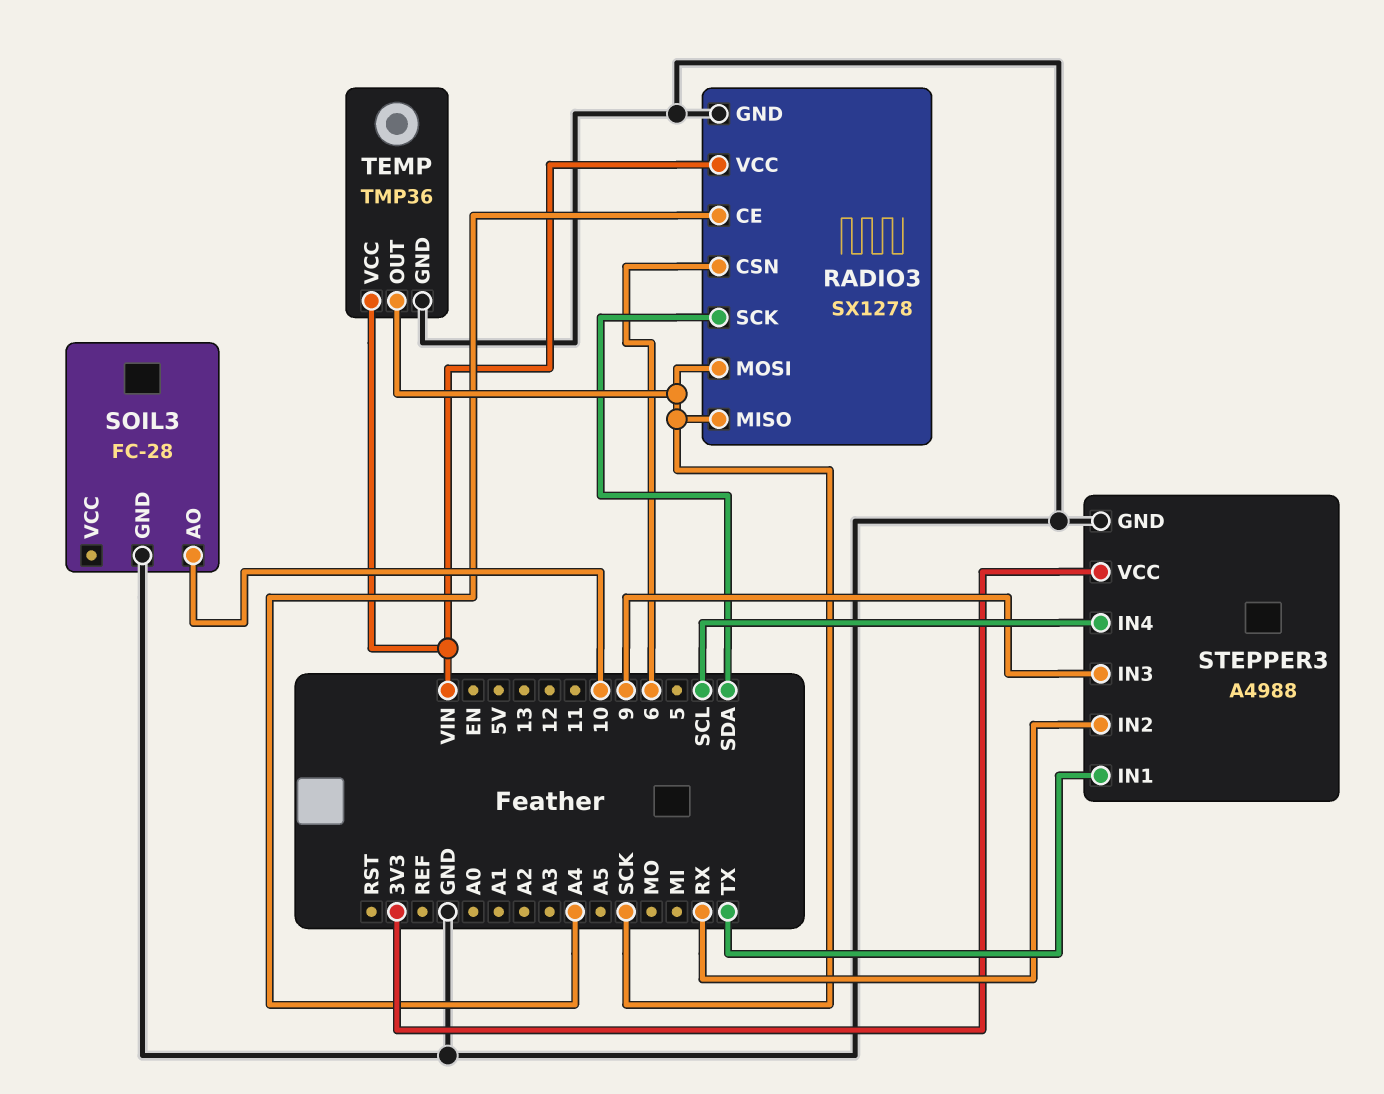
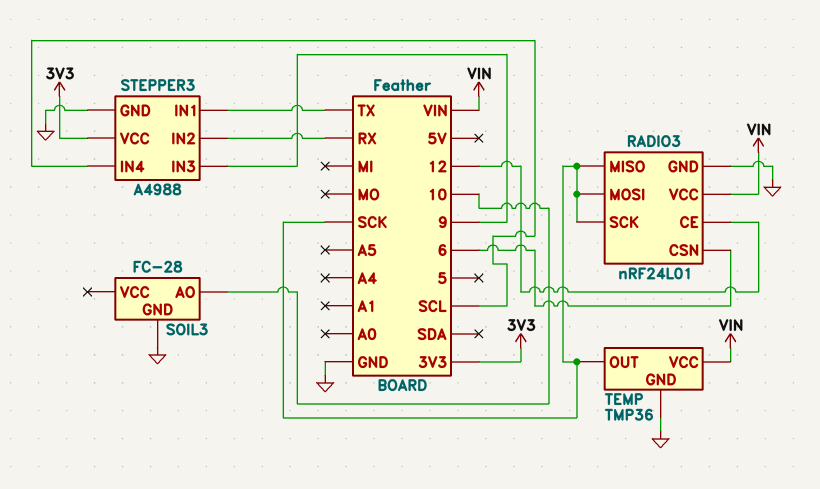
RADIO3: SX1278 -> nRF24L01
RADIO3 pin CE: A4 -> 12
RADIO3 pin SCK: SDA -> SCK

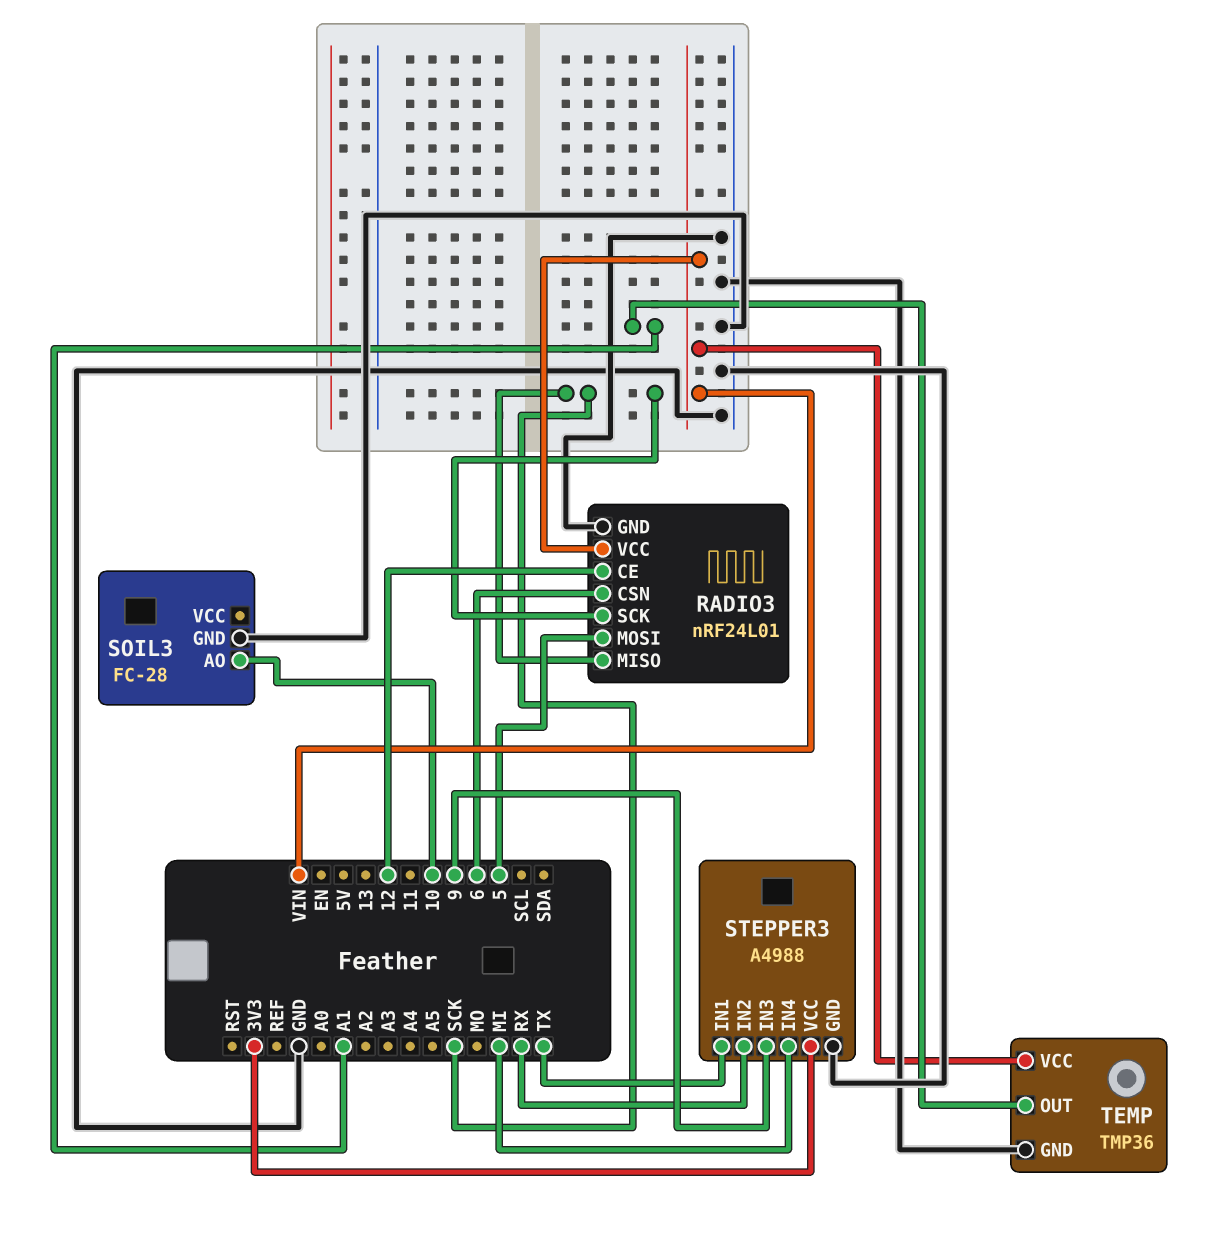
RADIO3 pin MOSI: SCK -> 5
STEPPER3 pin IN4: SCL -> MI
TEMP pin OUT: SCK -> A1

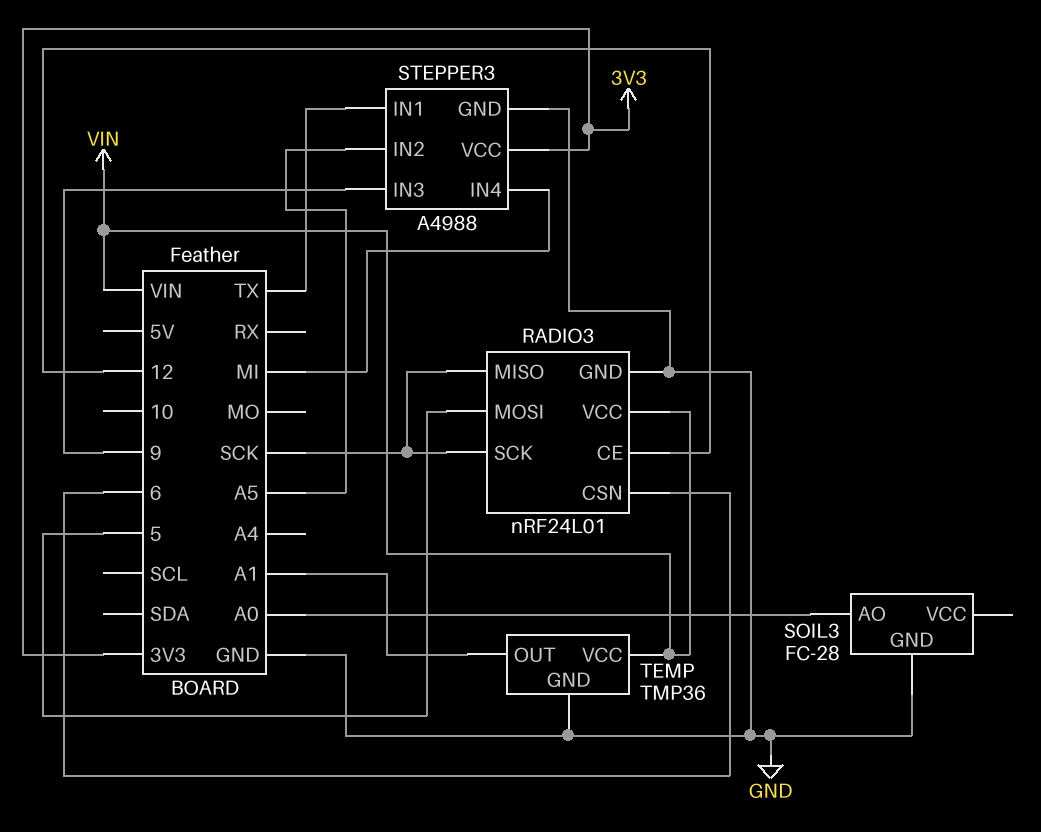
SOIL3 pin AO: 10 -> A0
STEPPER3 pin IN2: RX -> A5

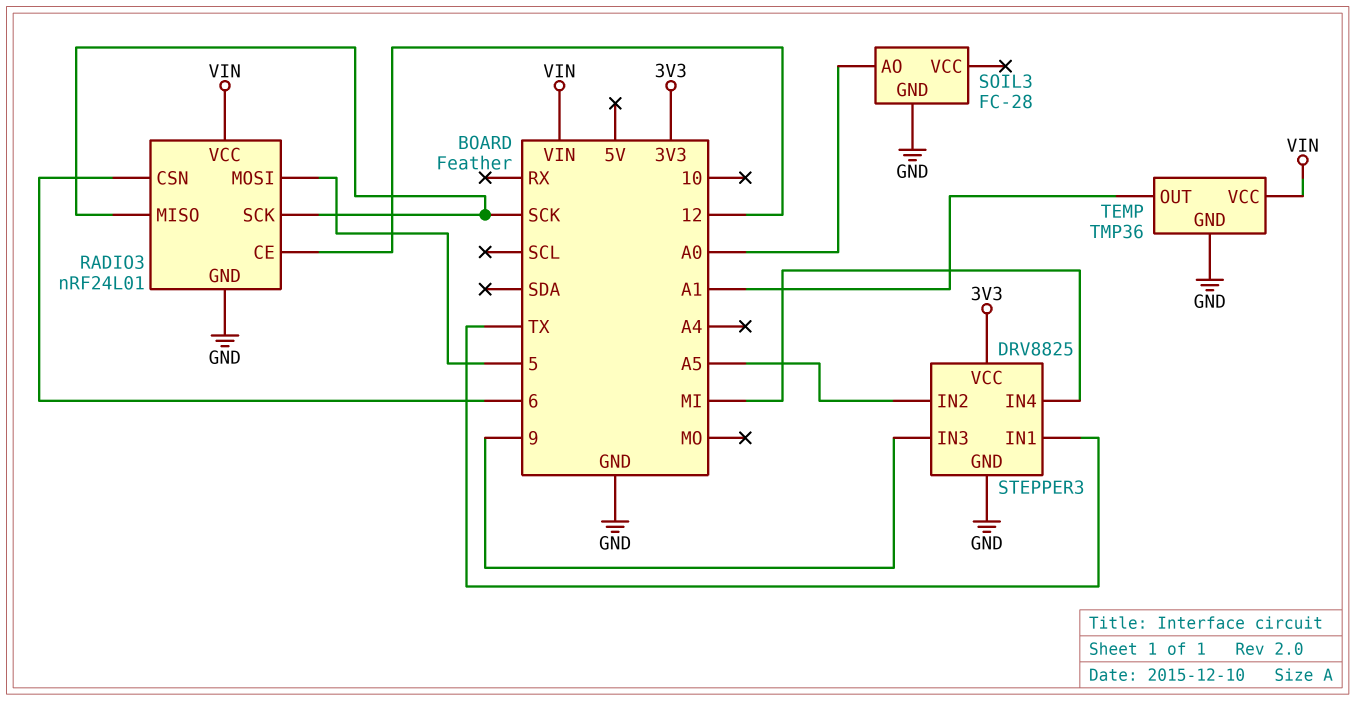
STEPPER3: A4988 -> DRV8825

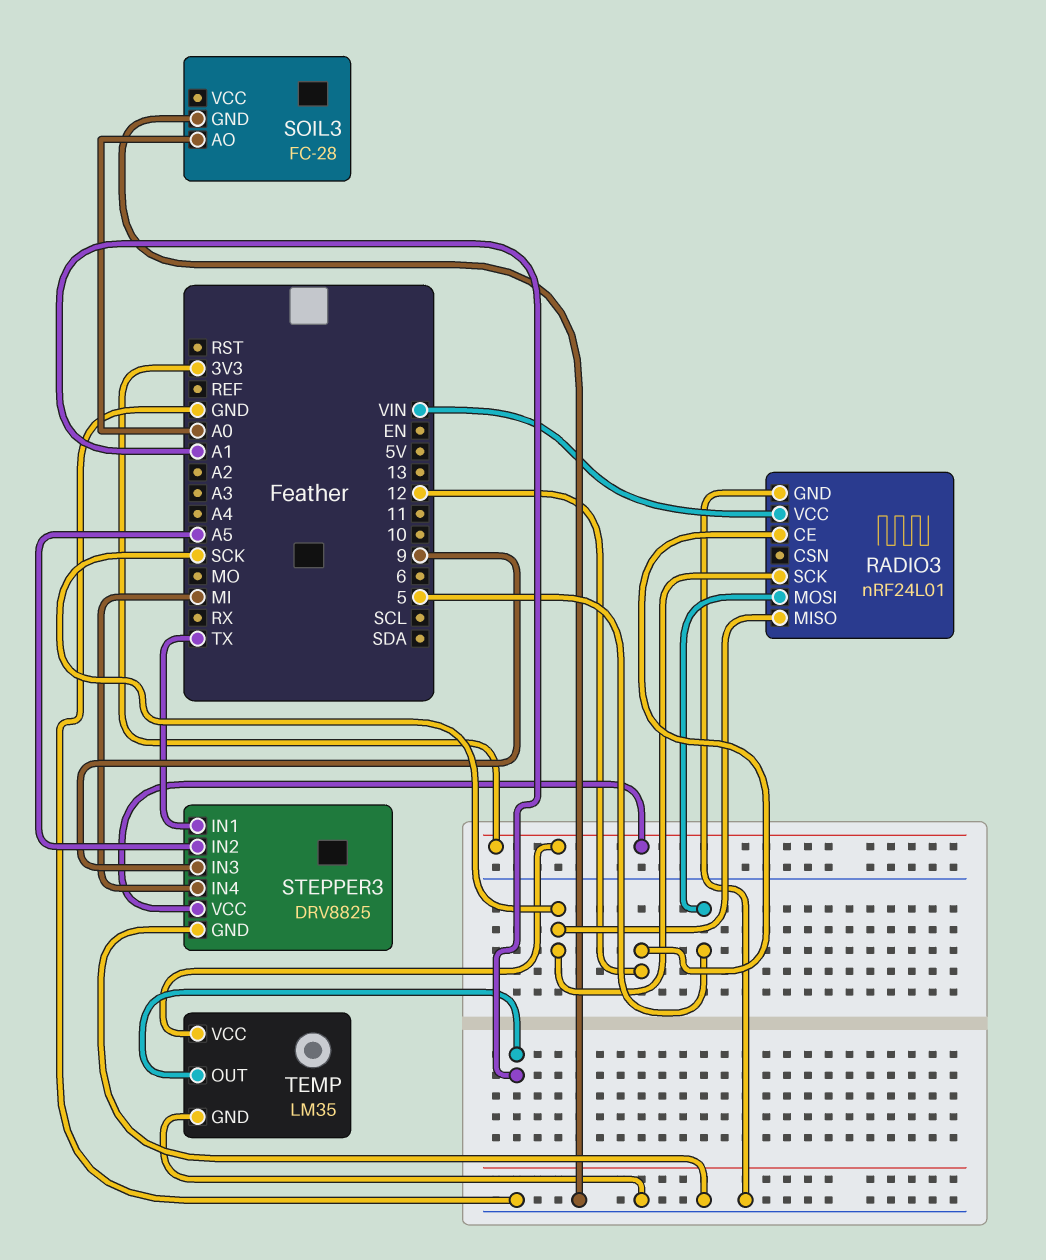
RADIO3 pin CSN: 6 -> none
TEMP: TMP36 -> LM35
TEMP pin VCC: VIN -> 3V3

